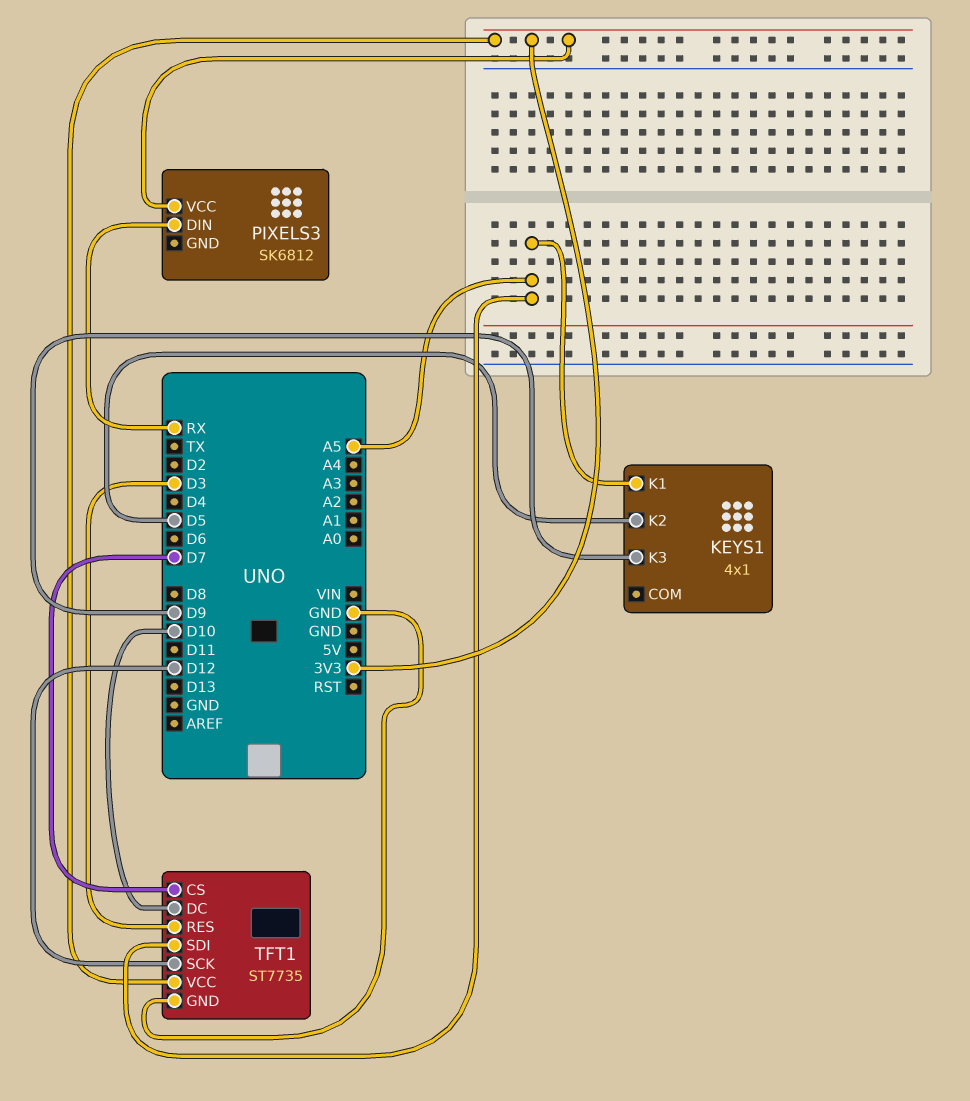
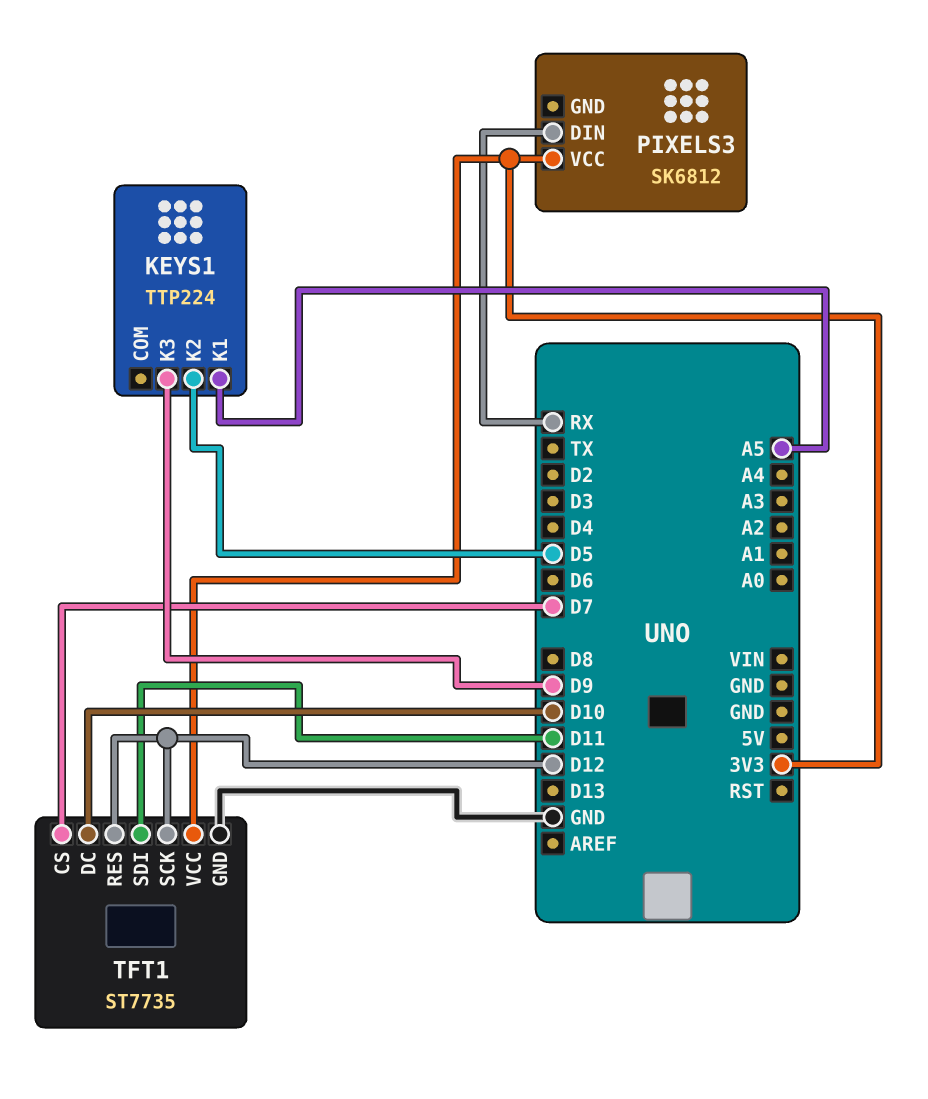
KEYS1: 4x1 -> TTP224
TFT1 pin RES: D3 -> D12
TFT1 pin SDI: A5 -> D11

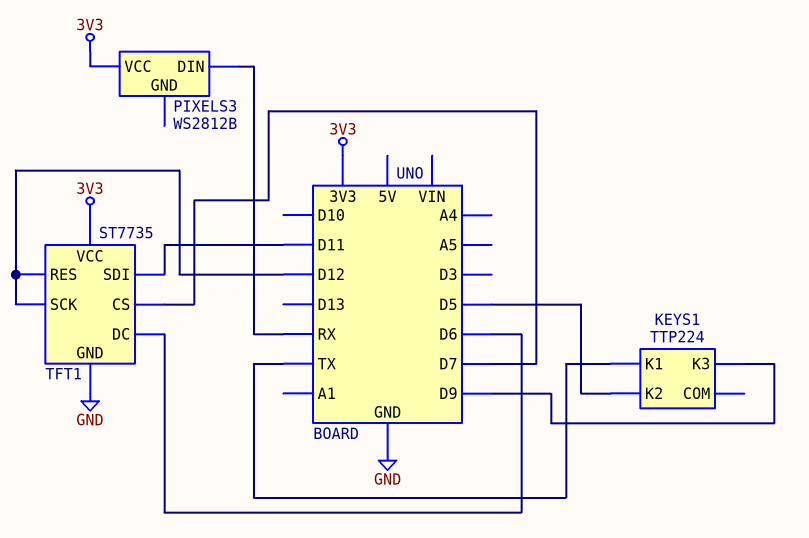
KEYS1 pin K1: A5 -> TX
PIXELS3: SK6812 -> WS2812B
TFT1 pin DC: D10 -> D6

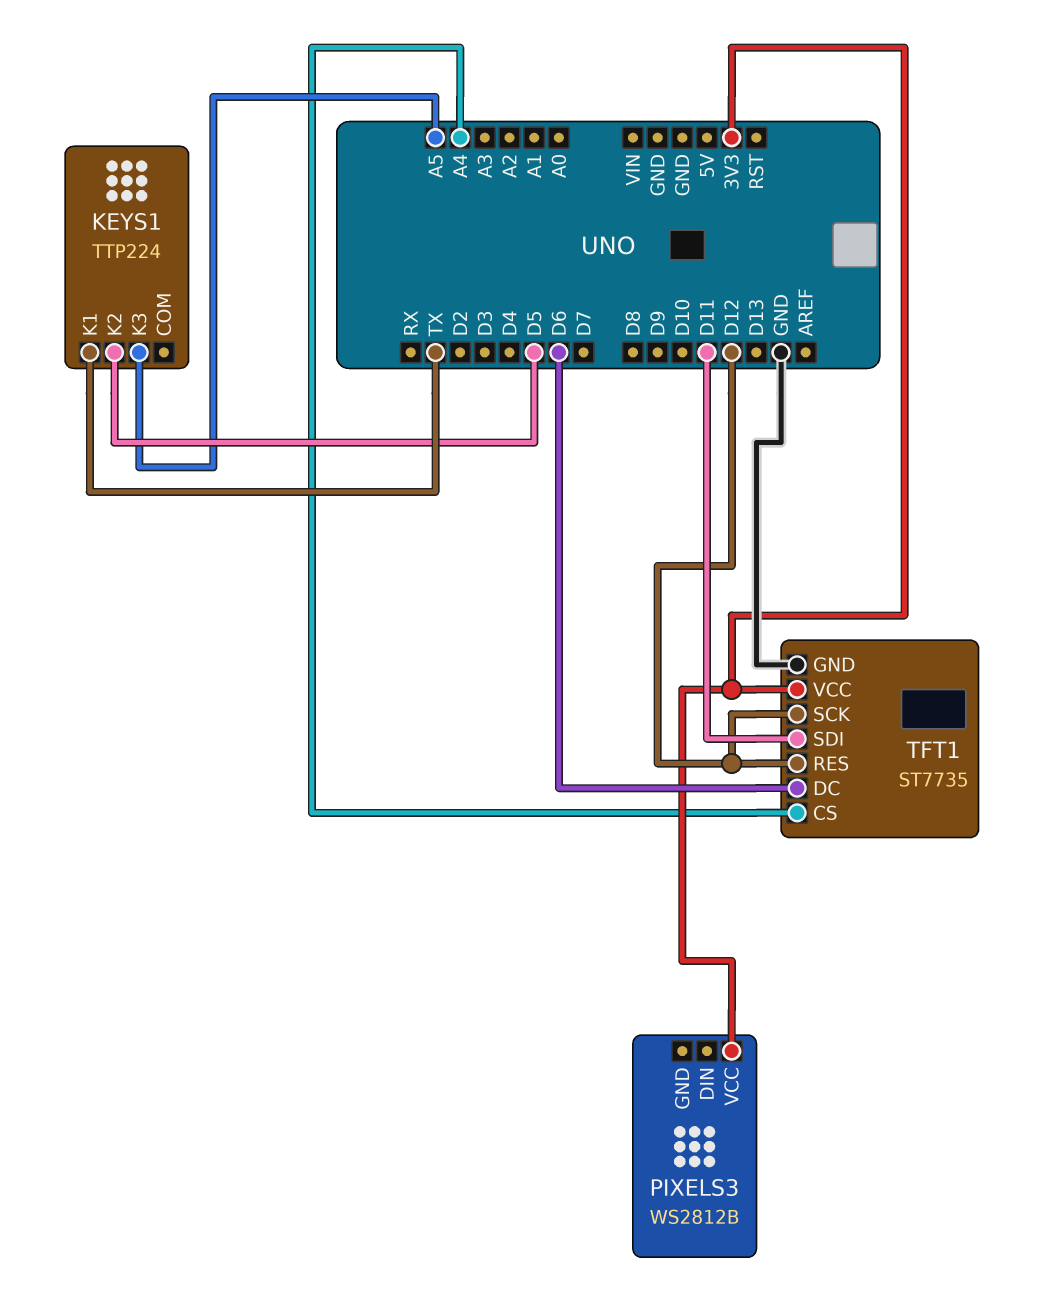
KEYS1 pin K3: D9 -> A5
PIXELS3 pin DIN: RX -> none
TFT1 pin CS: D7 -> A4

